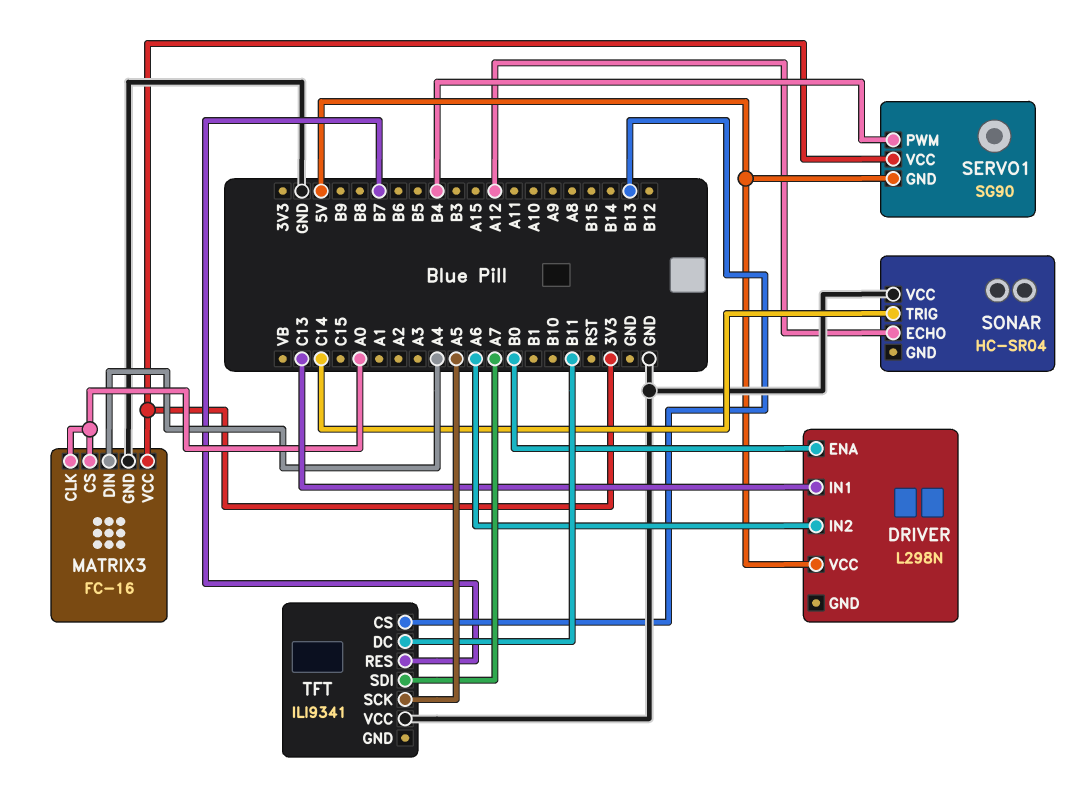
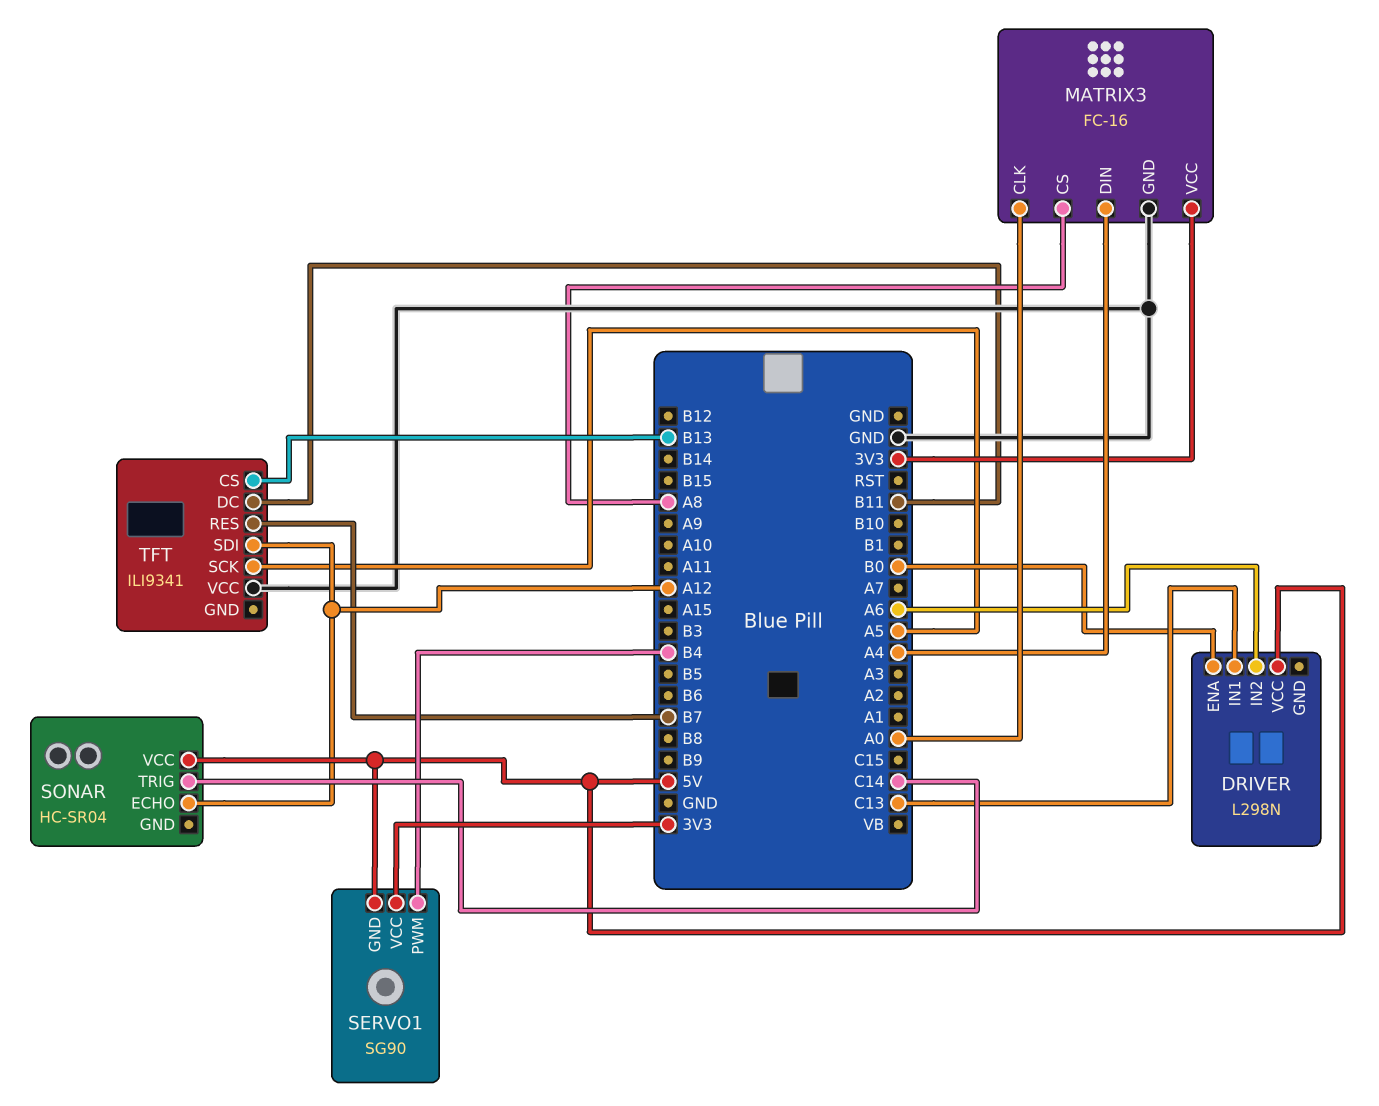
MATRIX3 pin CS: A0 -> A8
SONAR pin VCC: GND -> 5V
TFT pin SDI: A7 -> A12

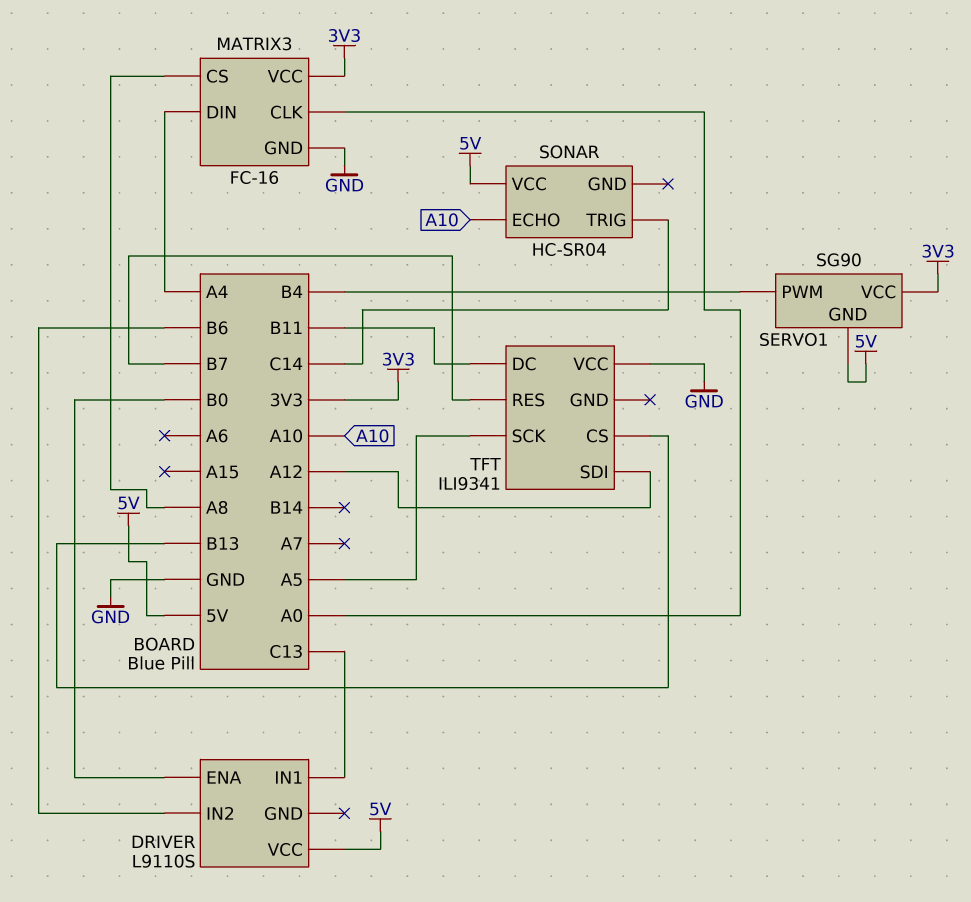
DRIVER: L298N -> L9110S
DRIVER pin IN2: A6 -> B6
SONAR pin ECHO: A12 -> A10

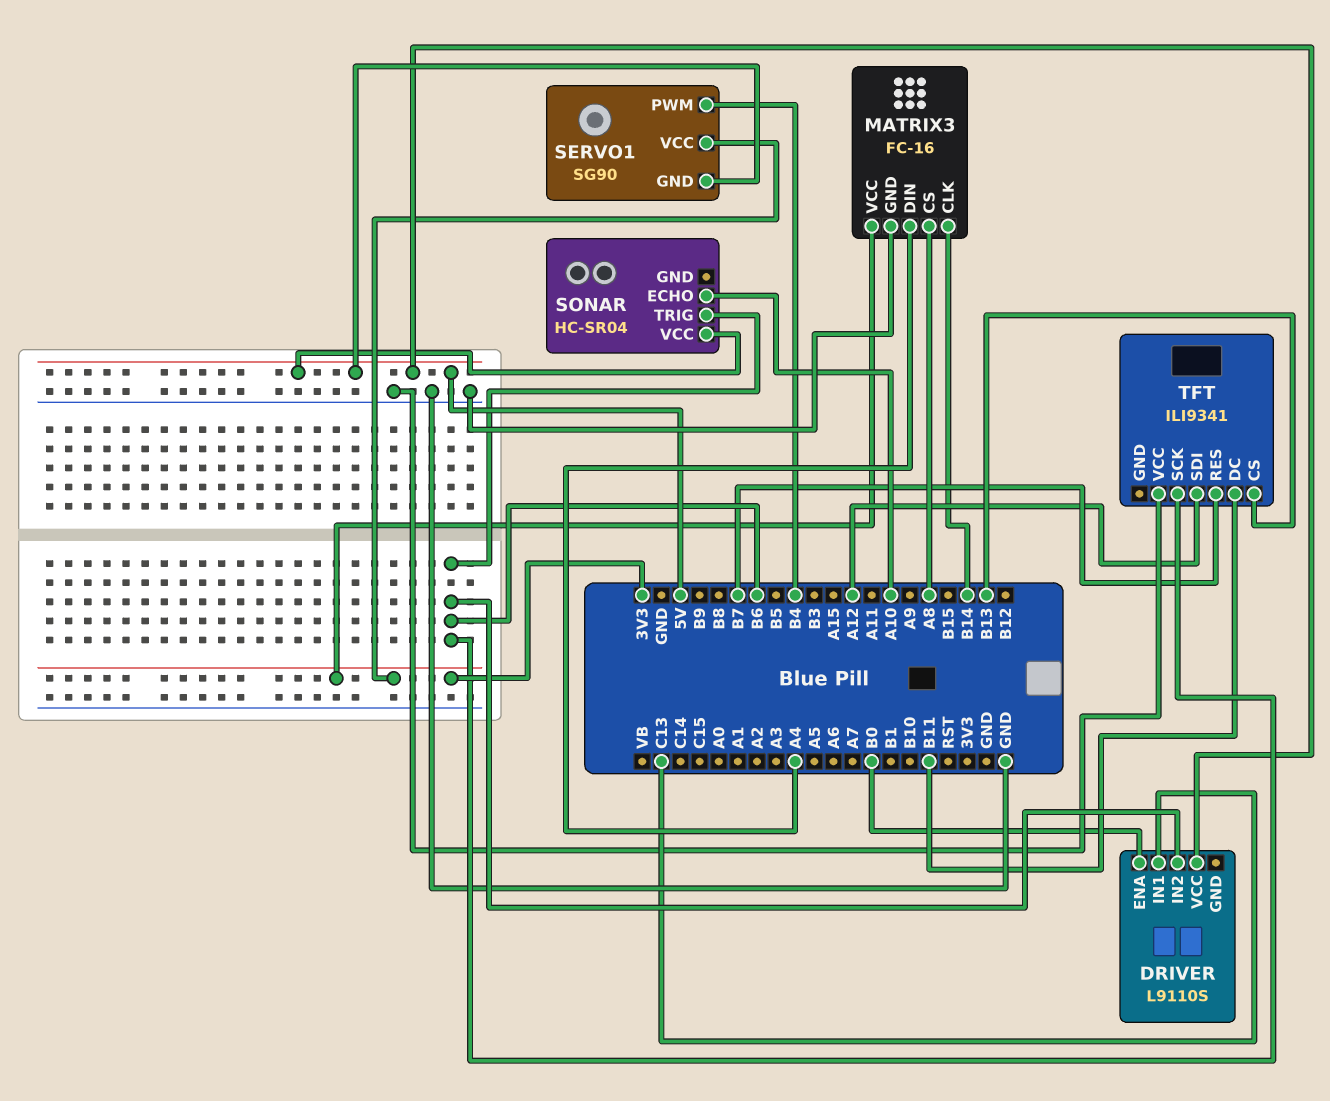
MATRIX3 pin CLK: A0 -> B14
SONAR pin TRIG: C14 -> B6
TFT pin SCK: A5 -> B6

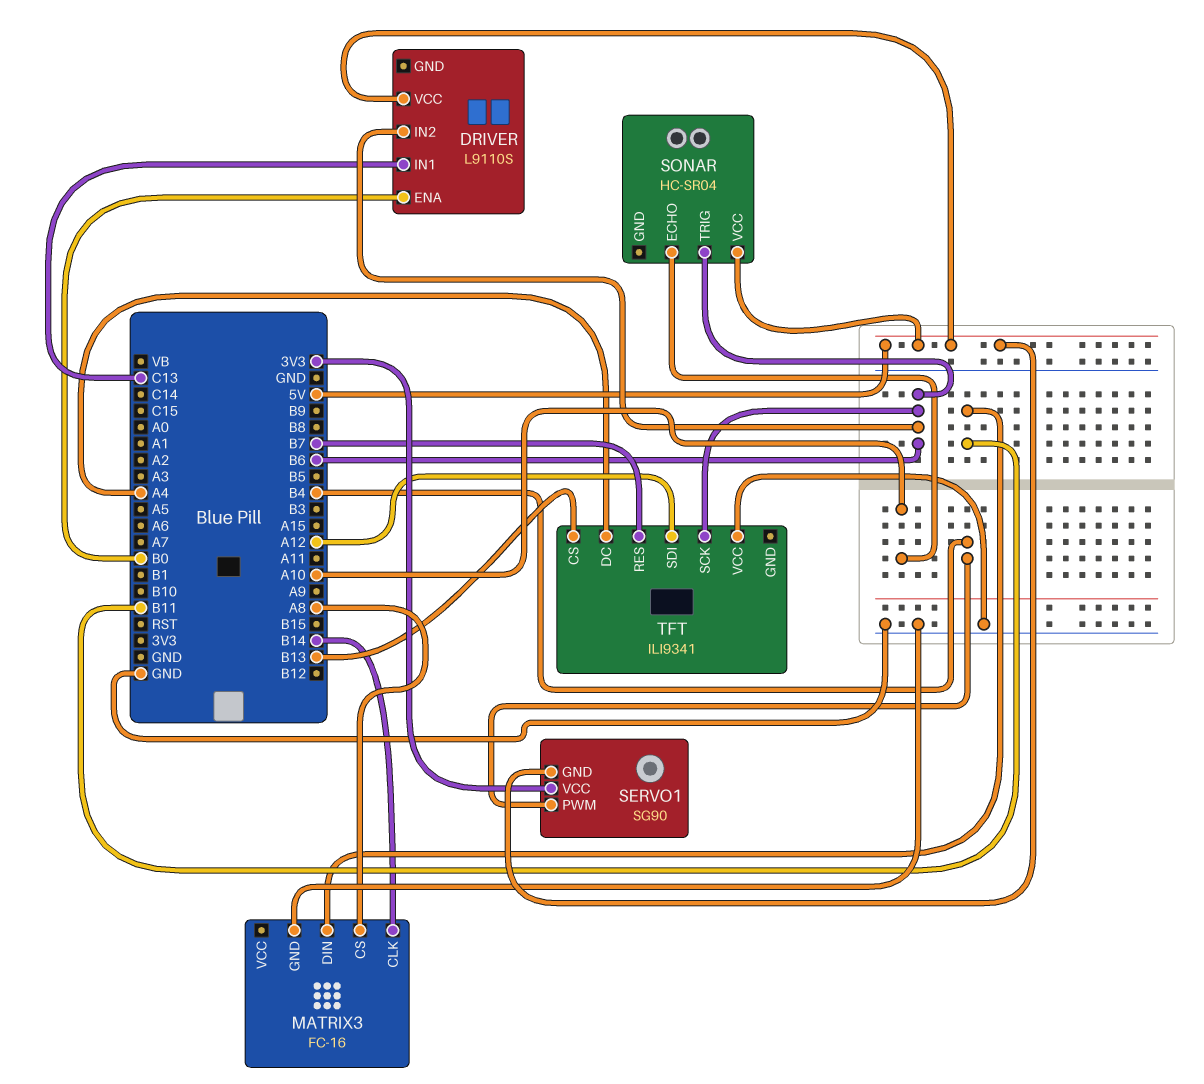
MATRIX3 pin DIN: A4 -> B11
MATRIX3 pin VCC: 3V3 -> none
TFT pin DC: B11 -> A4

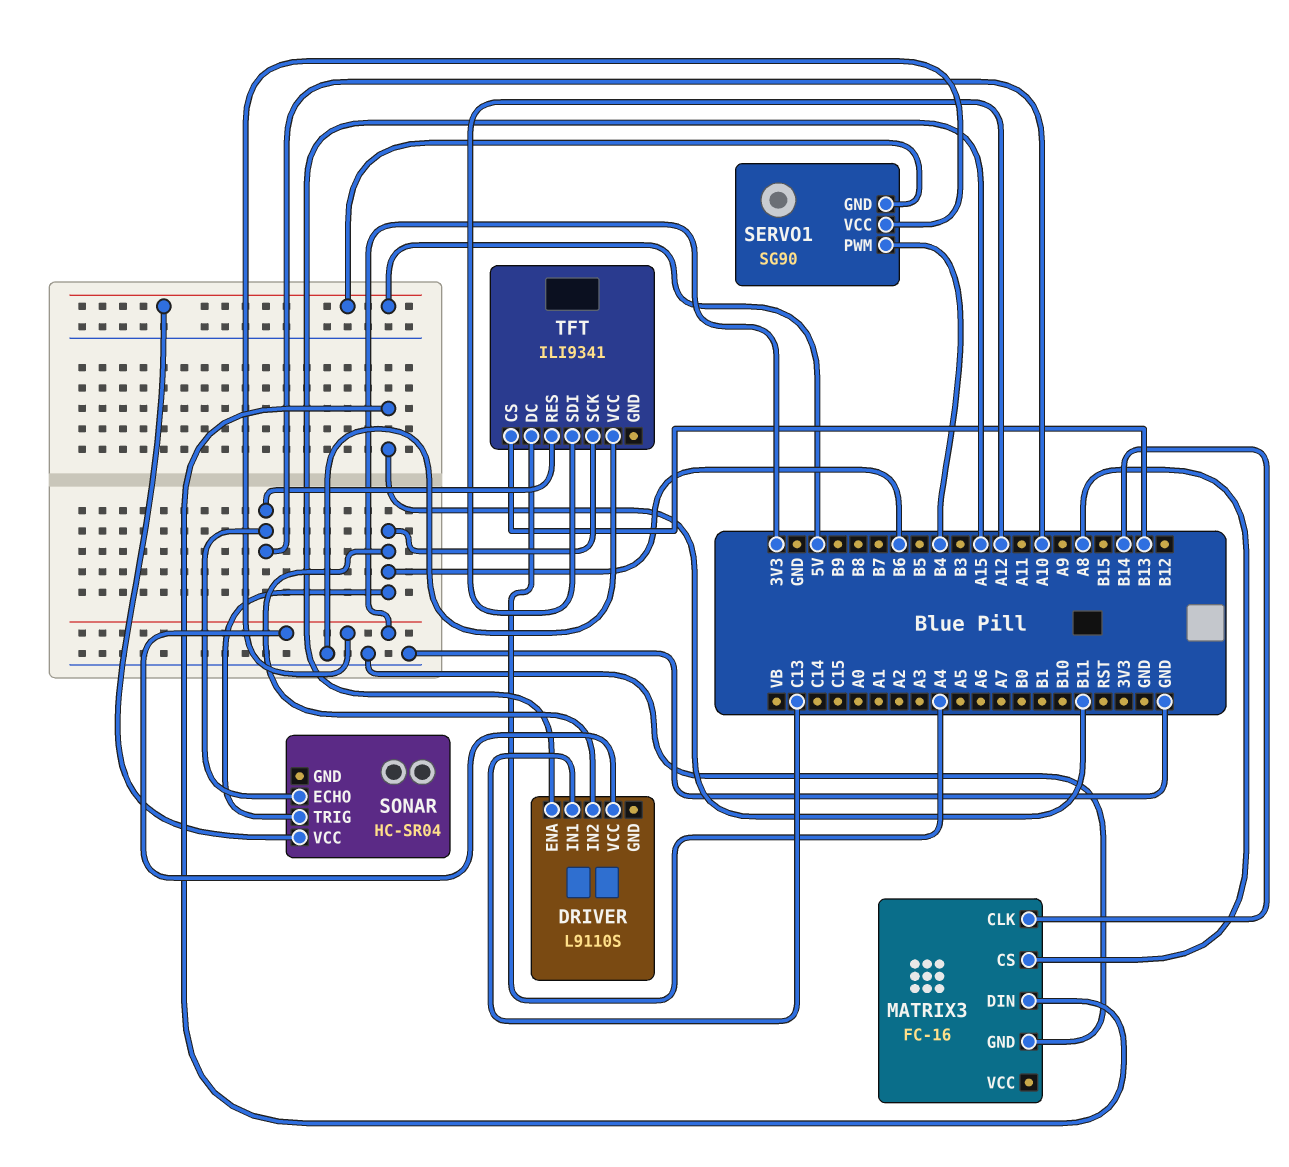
DRIVER pin ENA: B0 -> A15
DRIVER pin VCC: 5V -> 3V3
TFT pin RES: B7 -> A10

